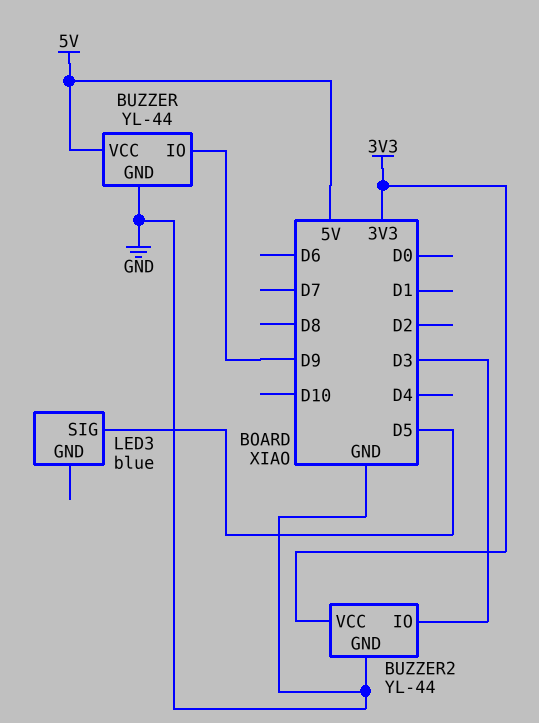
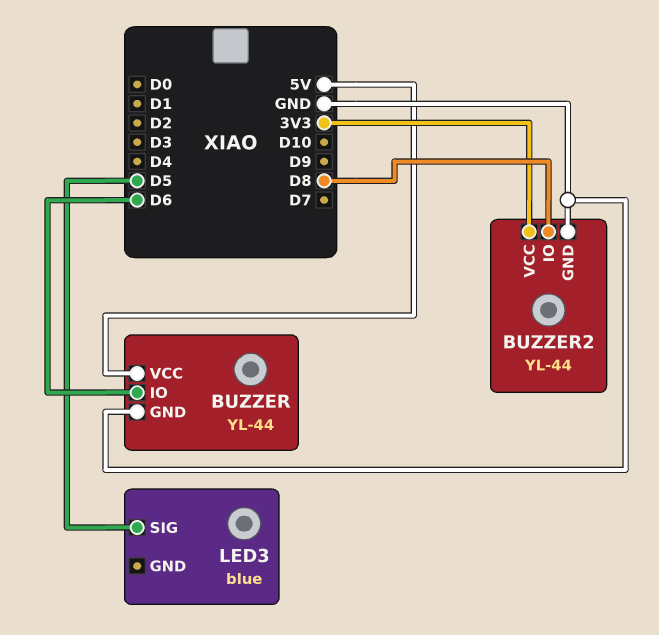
BUZZER pin IO: D9 -> D6
BUZZER2 pin IO: D3 -> D8

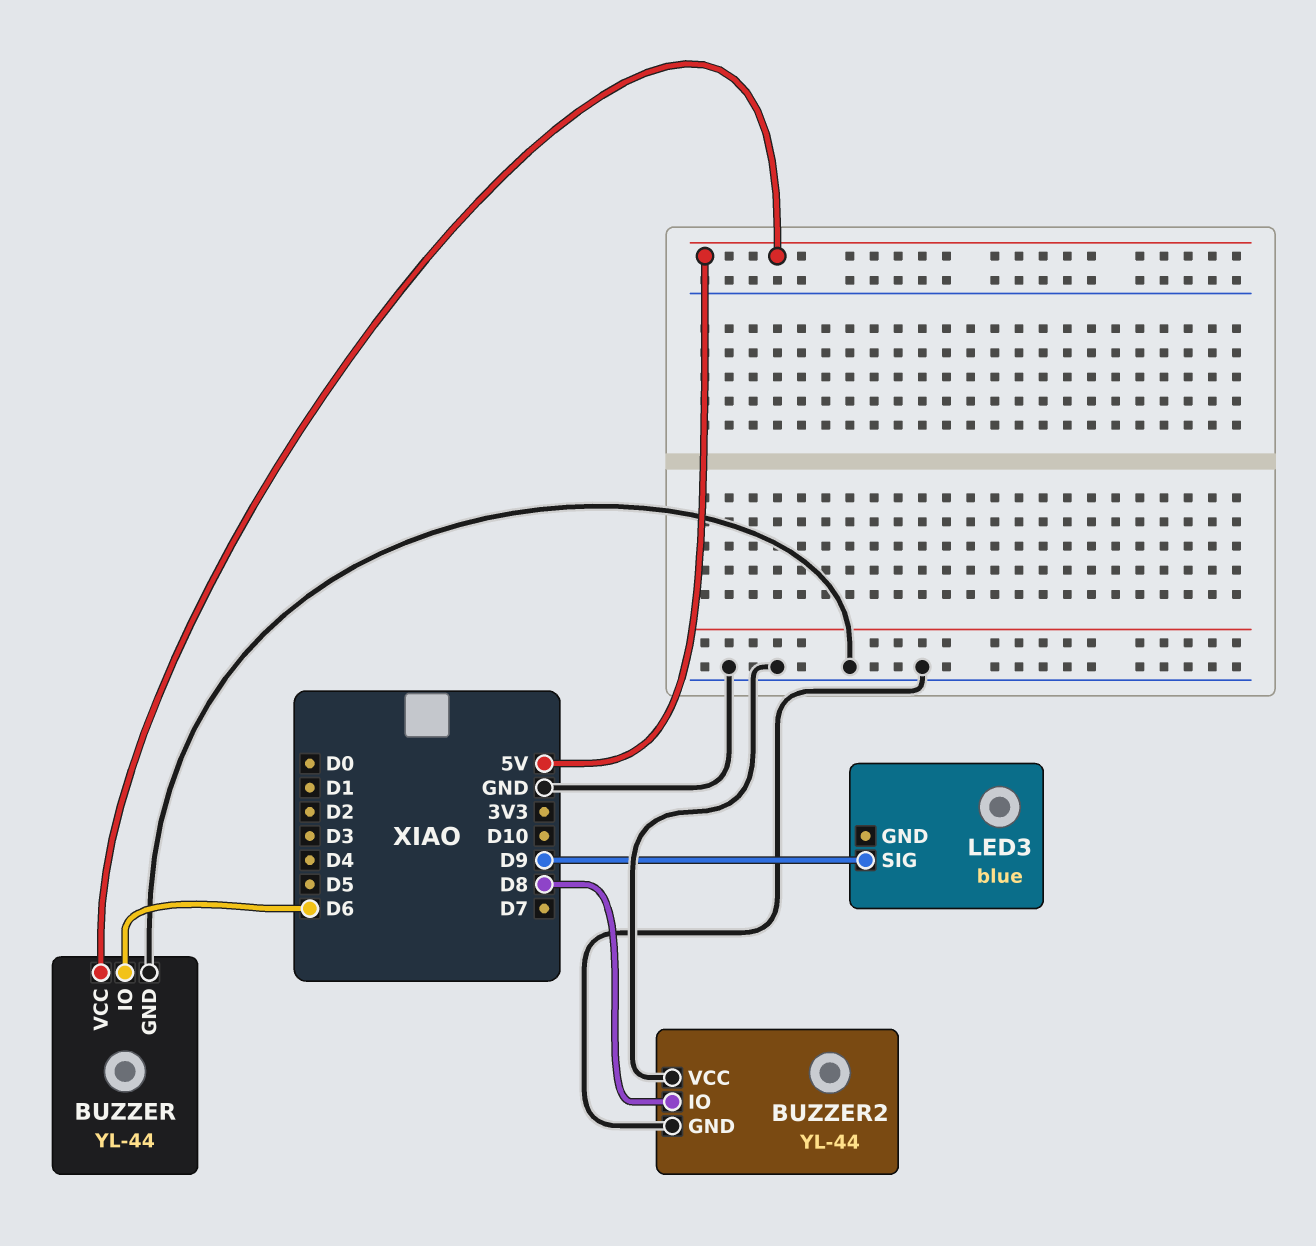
BUZZER2 pin VCC: 3V3 -> GND
LED3 pin SIG: D5 -> D9

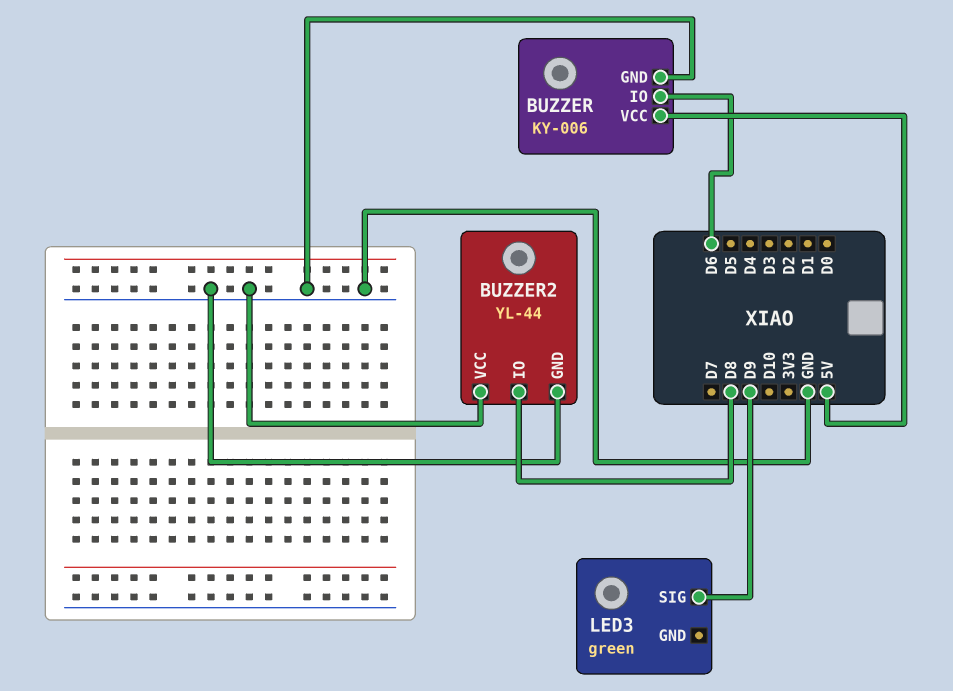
BUZZER: YL-44 -> KY-006
LED3: blue -> green

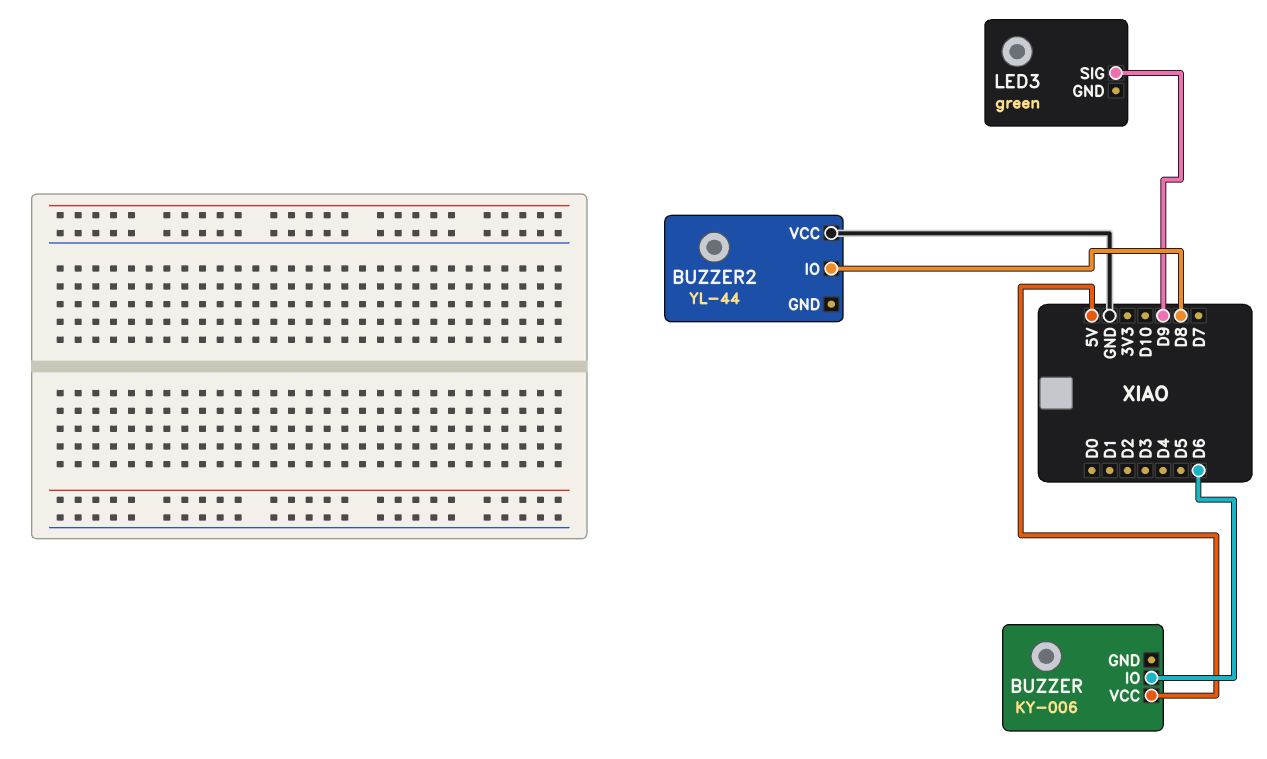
BUZZER pin GND: GND -> none
BUZZER2 pin GND: GND -> none

